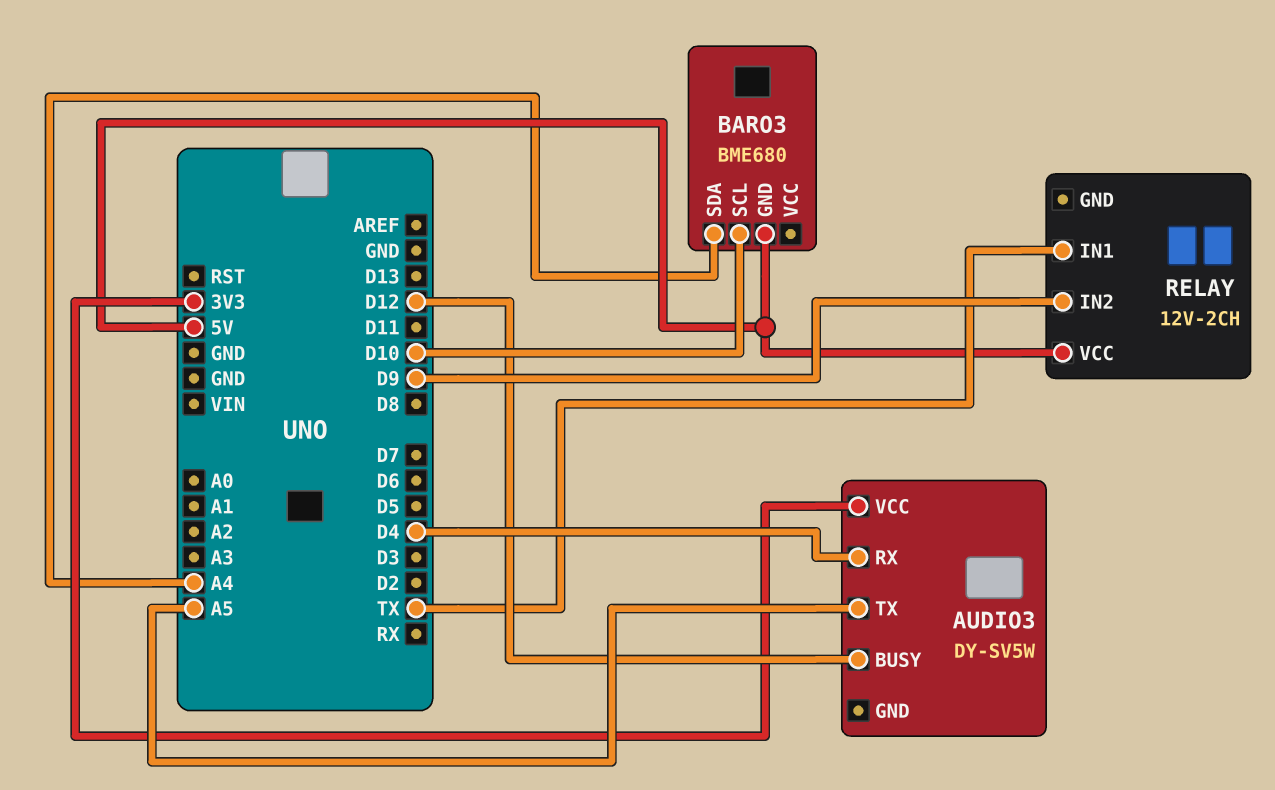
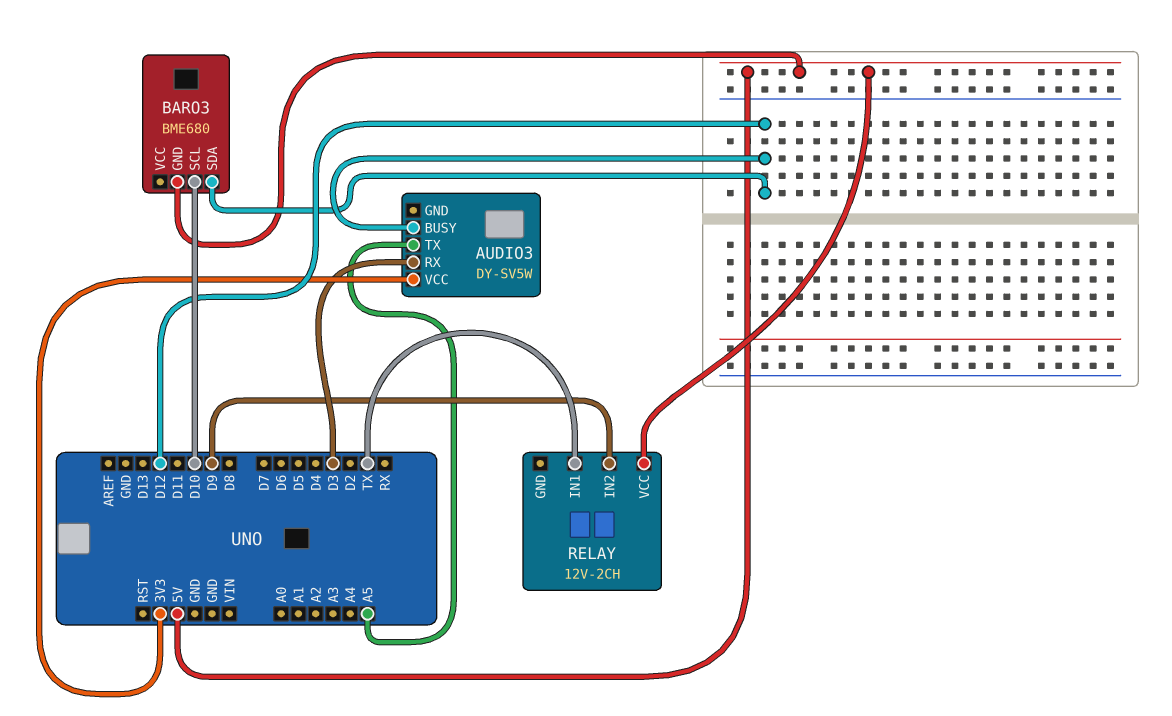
AUDIO3 pin RX: D4 -> D3
BARO3 pin SDA: A4 -> D12

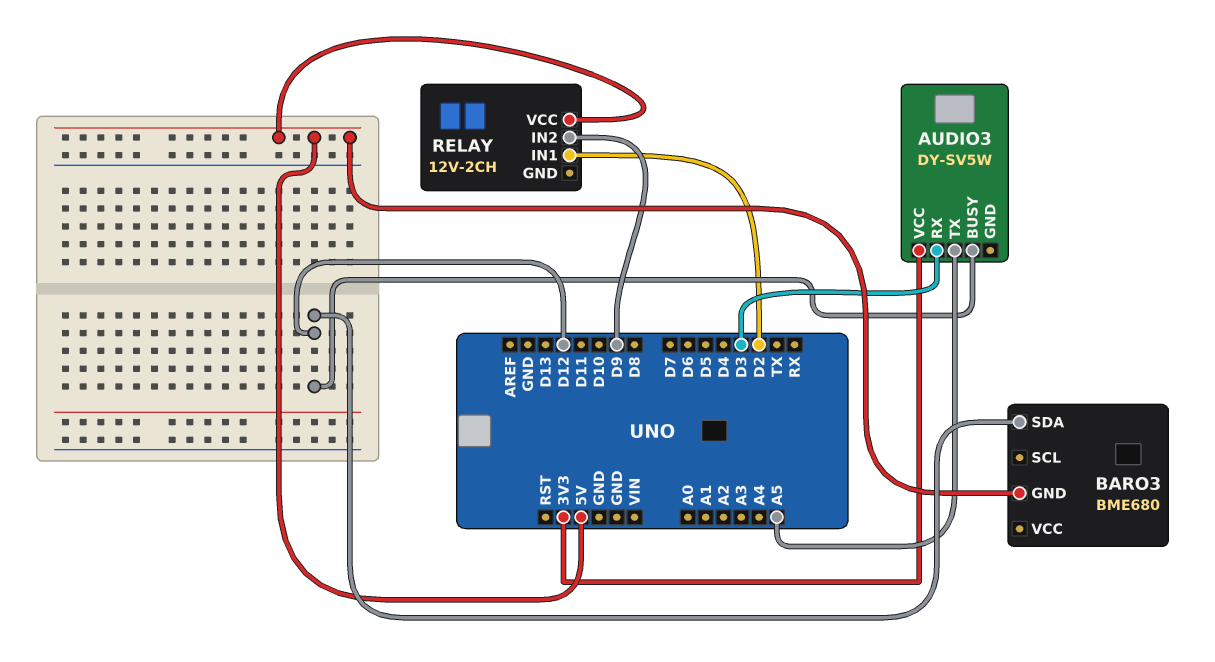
BARO3 pin SCL: D10 -> none
RELAY pin IN1: TX -> D2

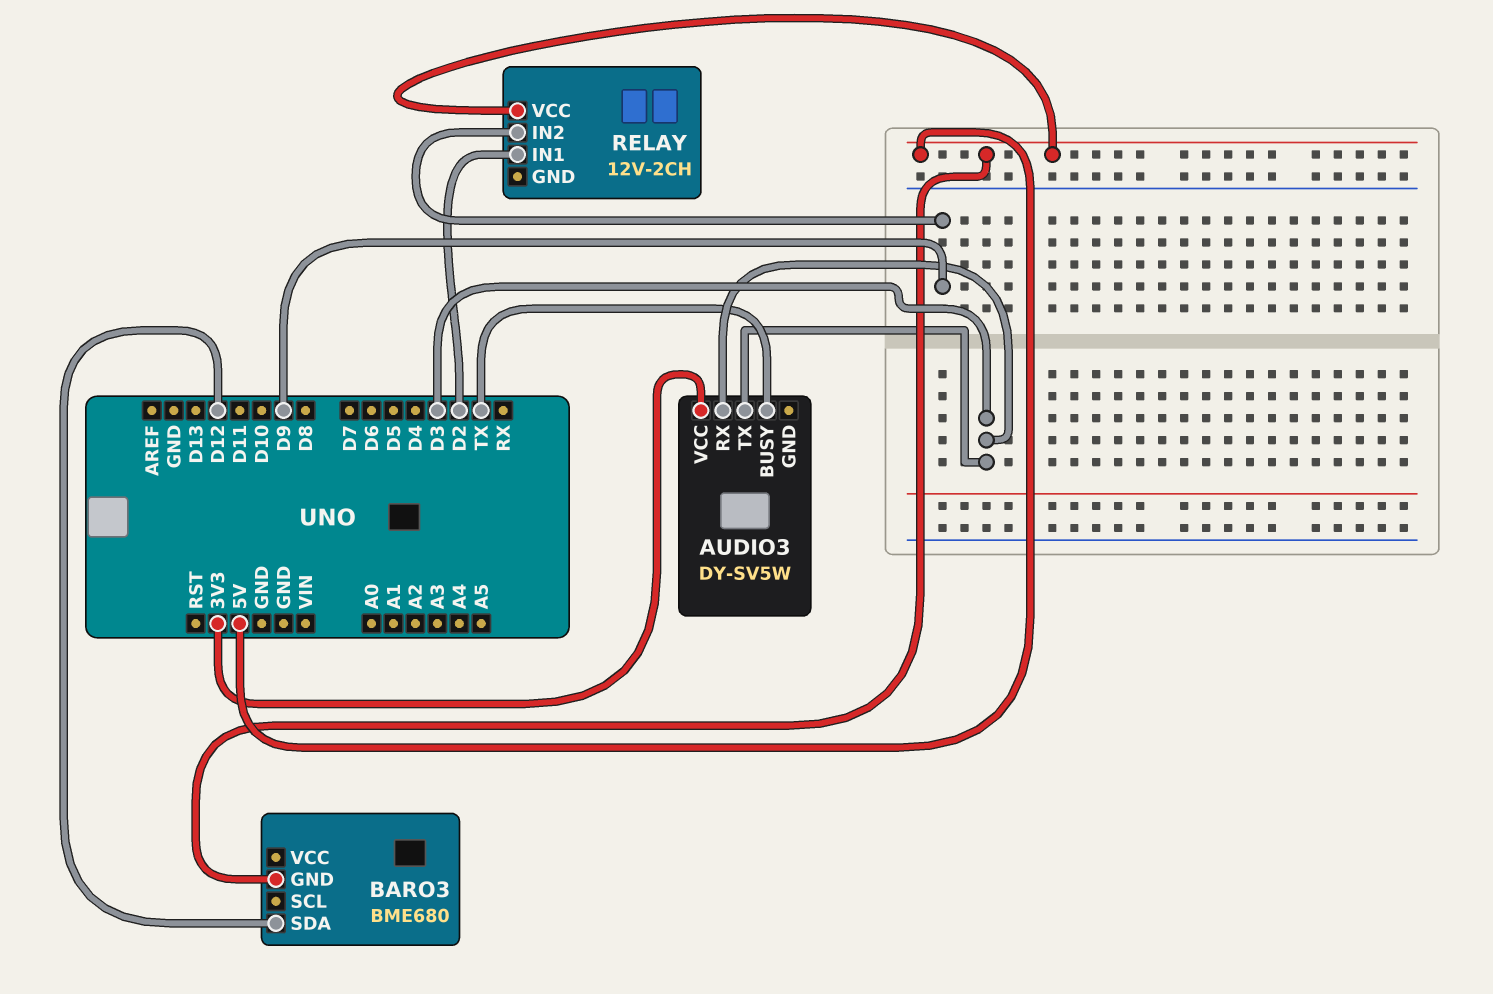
AUDIO3 pin BUSY: D12 -> TX
AUDIO3 pin TX: A5 -> D3

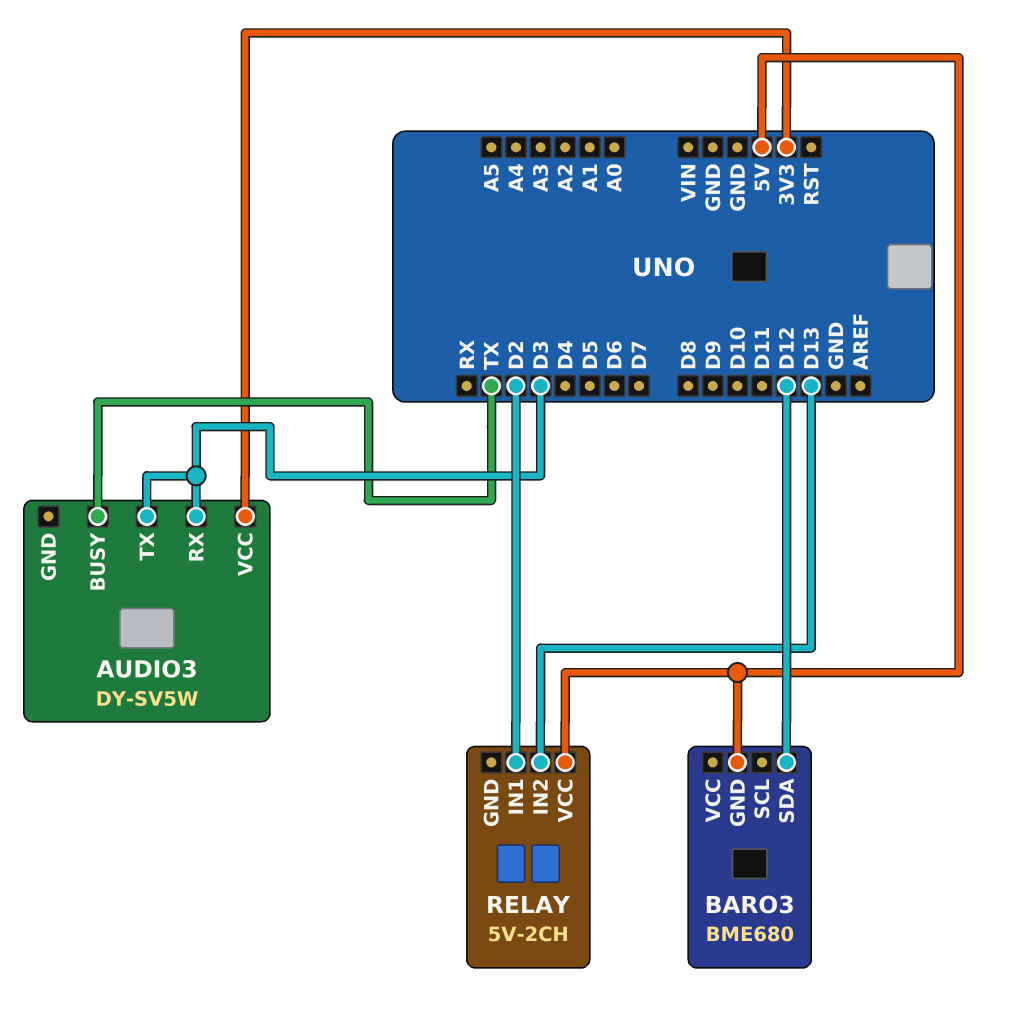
RELAY: 12V-2CH -> 5V-2CH
RELAY pin IN2: D9 -> D13

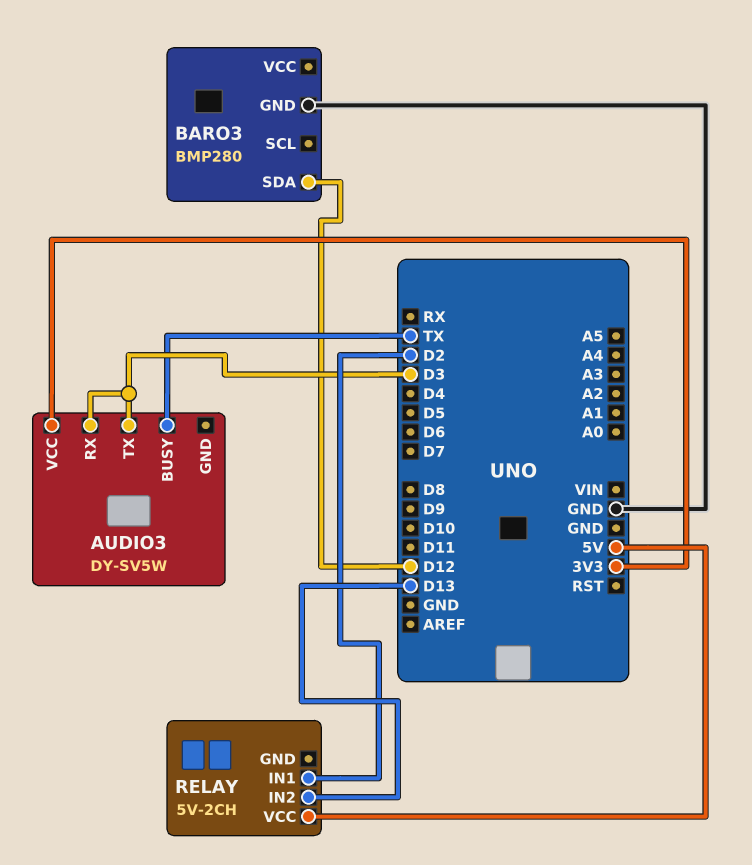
BARO3: BME680 -> BMP280
BARO3 pin GND: 5V -> GND

